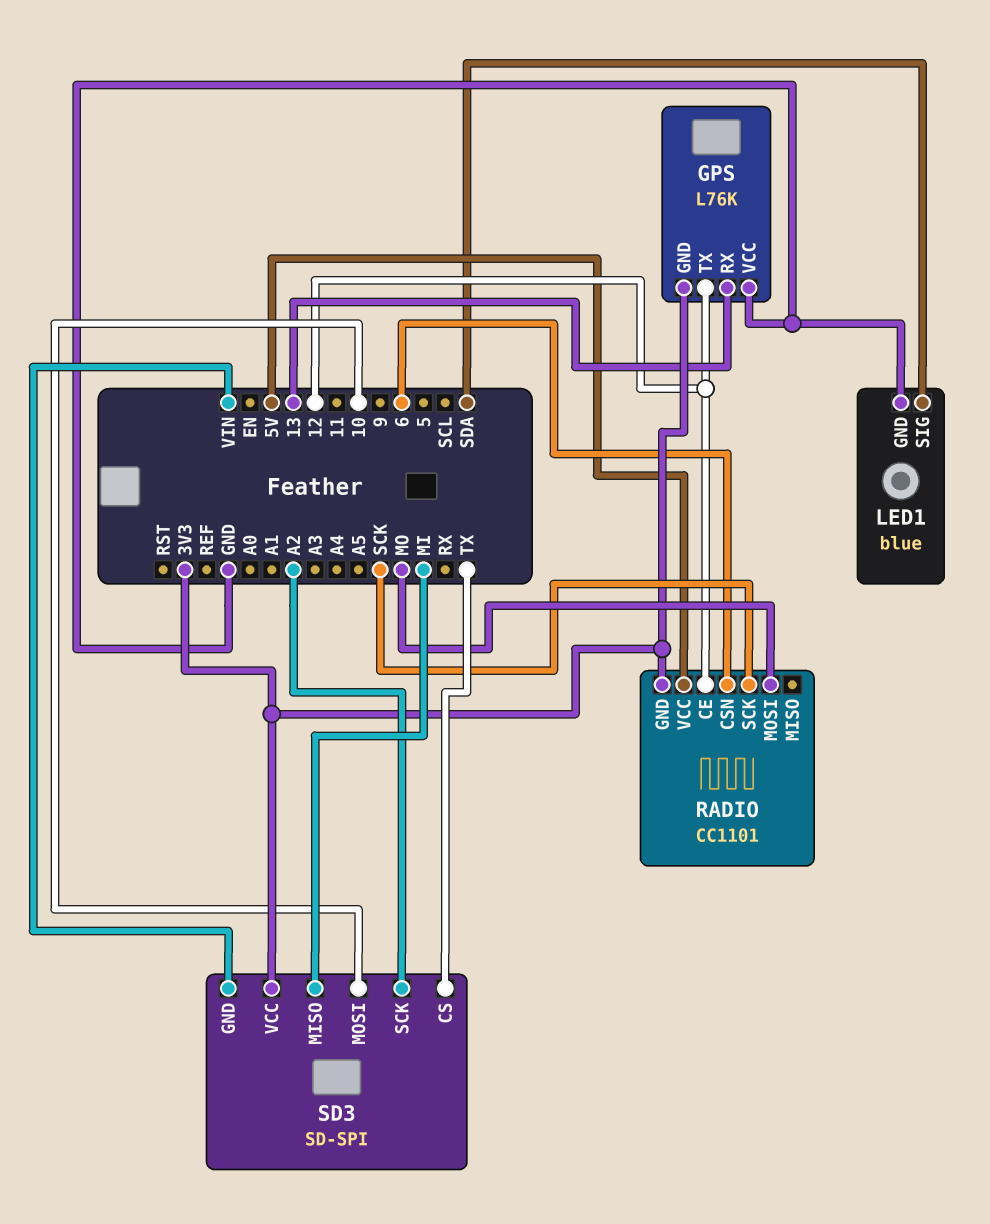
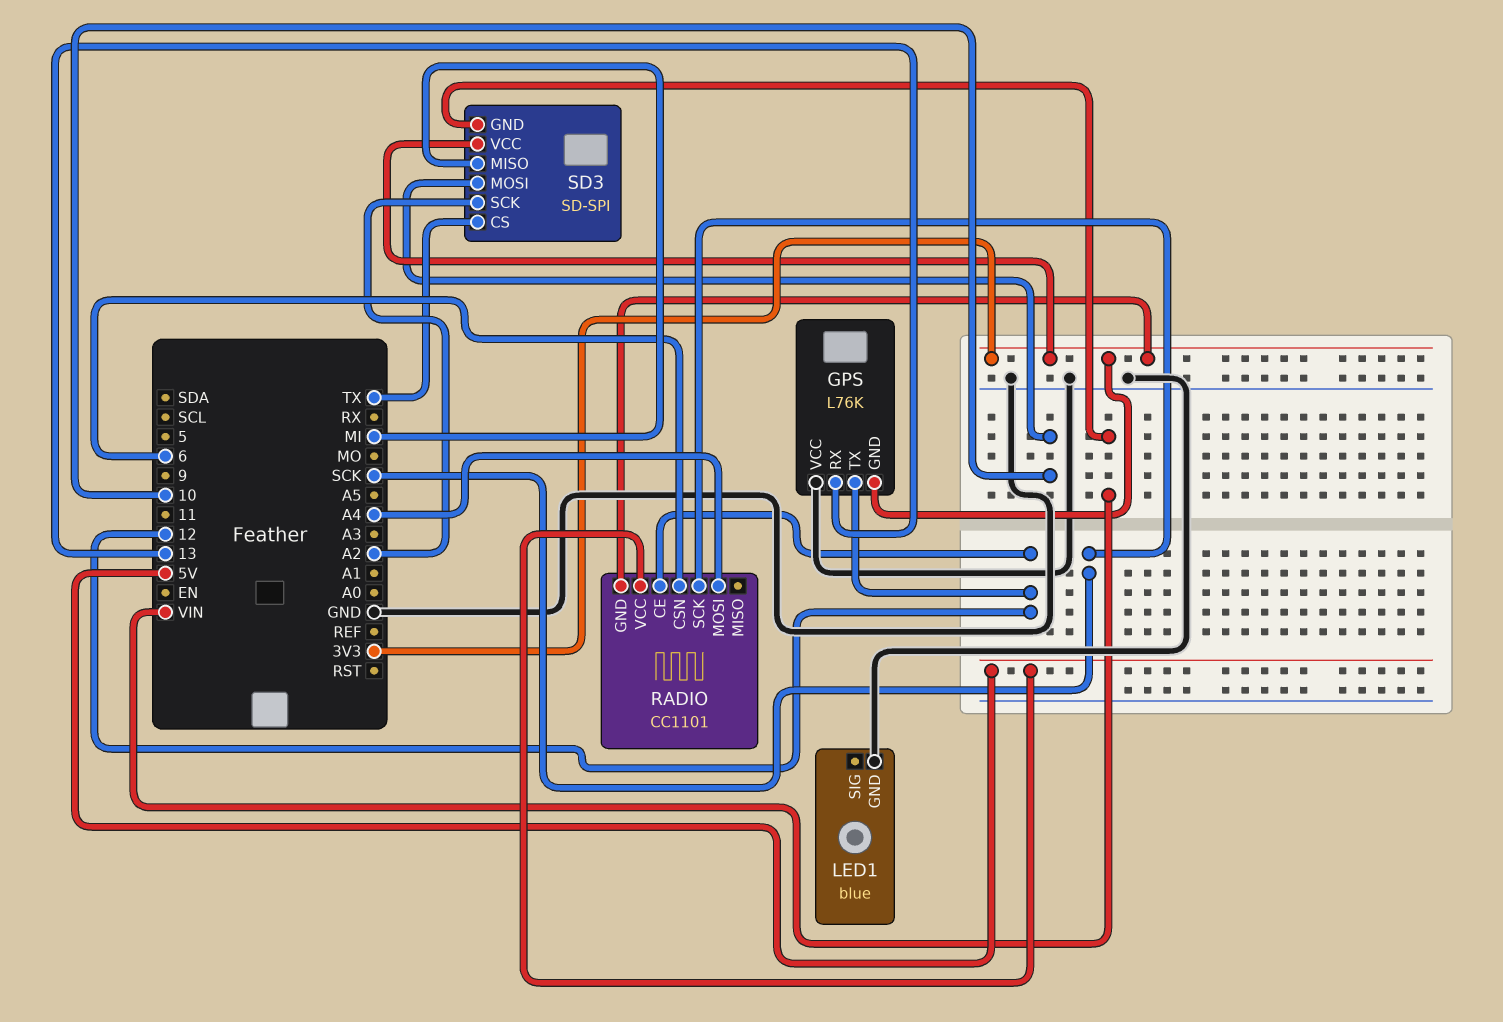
LED1 pin SIG: SDA -> none
RADIO pin MOSI: MO -> A4

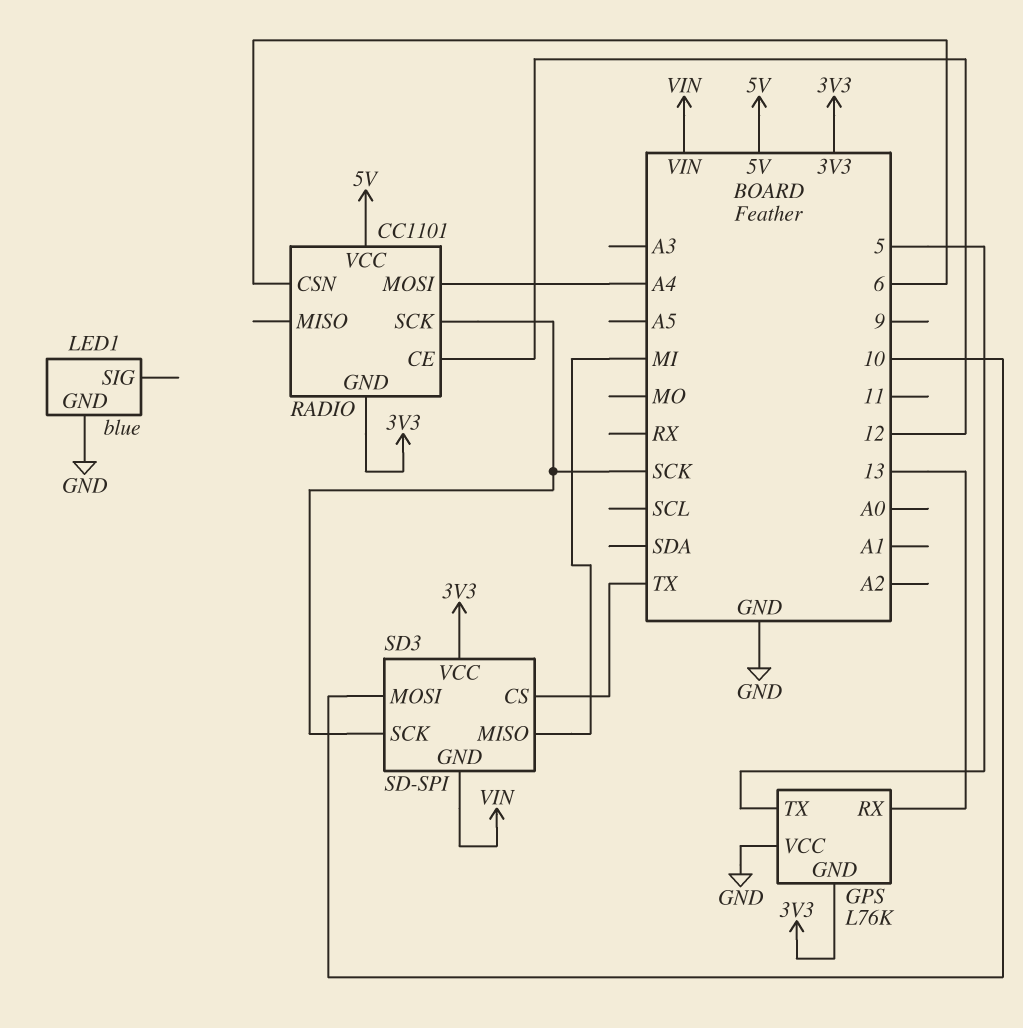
GPS pin TX: 12 -> 5
SD3 pin SCK: A2 -> SCK

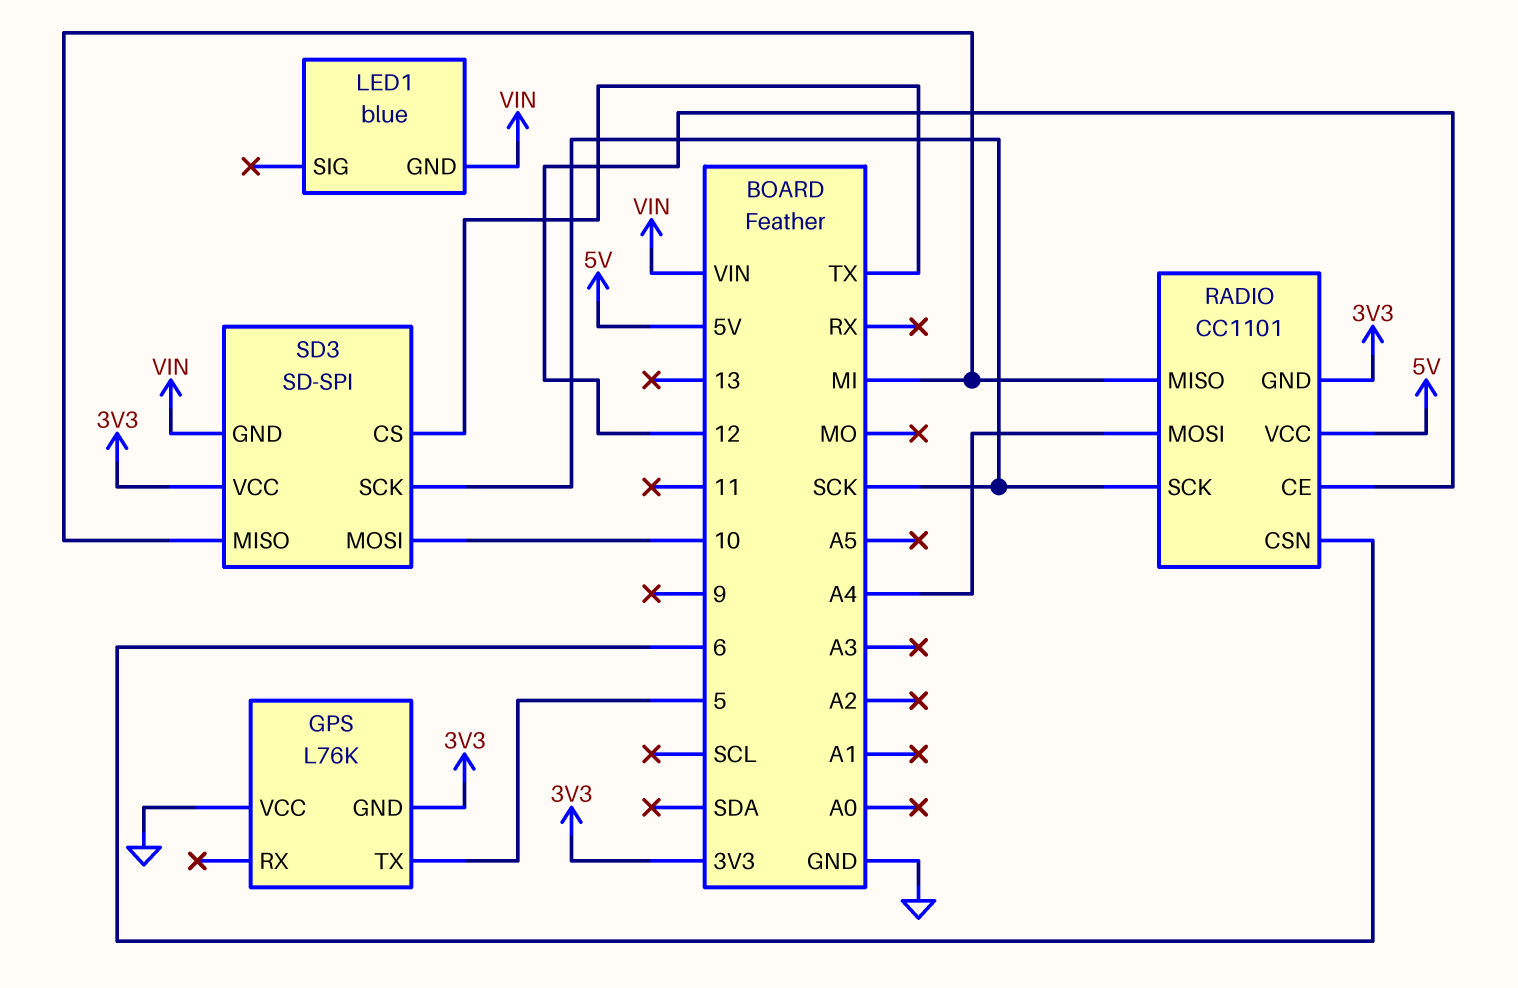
GPS pin RX: 13 -> none
LED1 pin GND: GND -> VIN
RADIO pin MISO: none -> MI

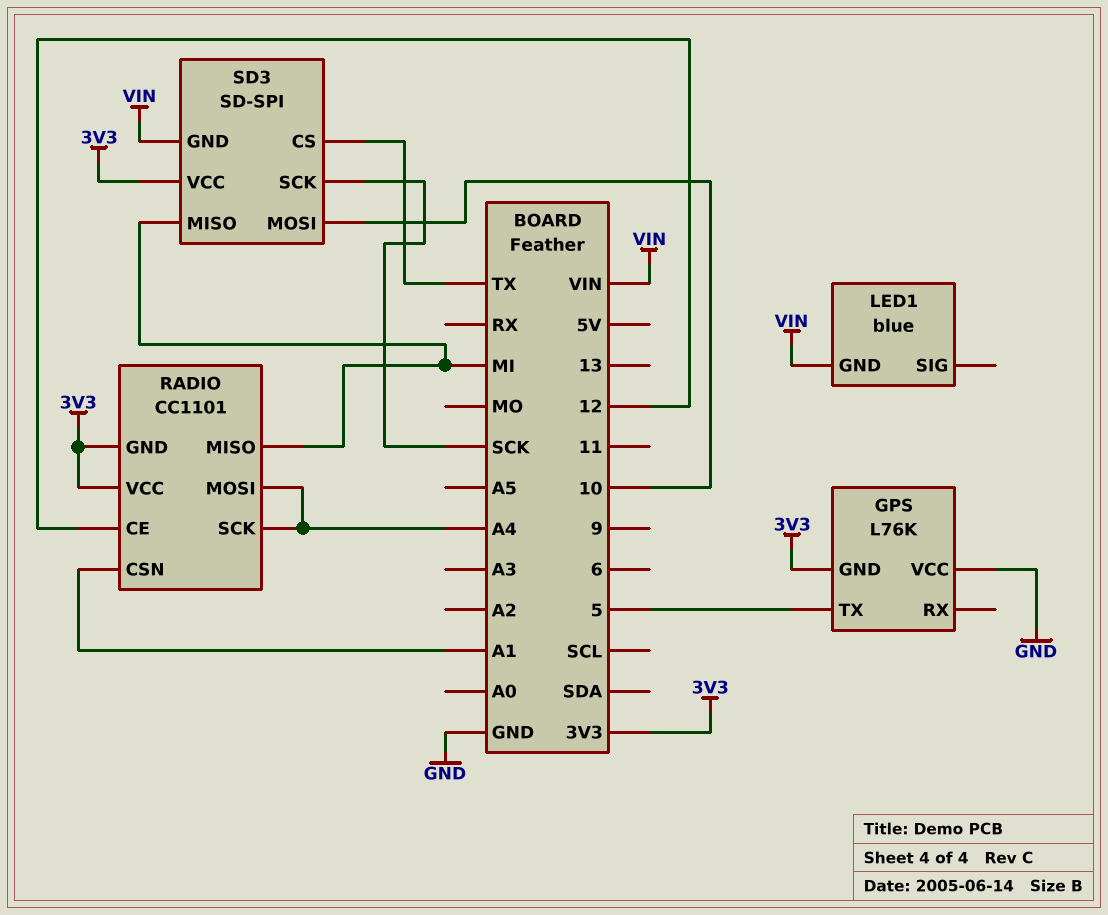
RADIO pin CSN: 6 -> A1
RADIO pin SCK: SCK -> A4
RADIO pin VCC: 5V -> 3V3

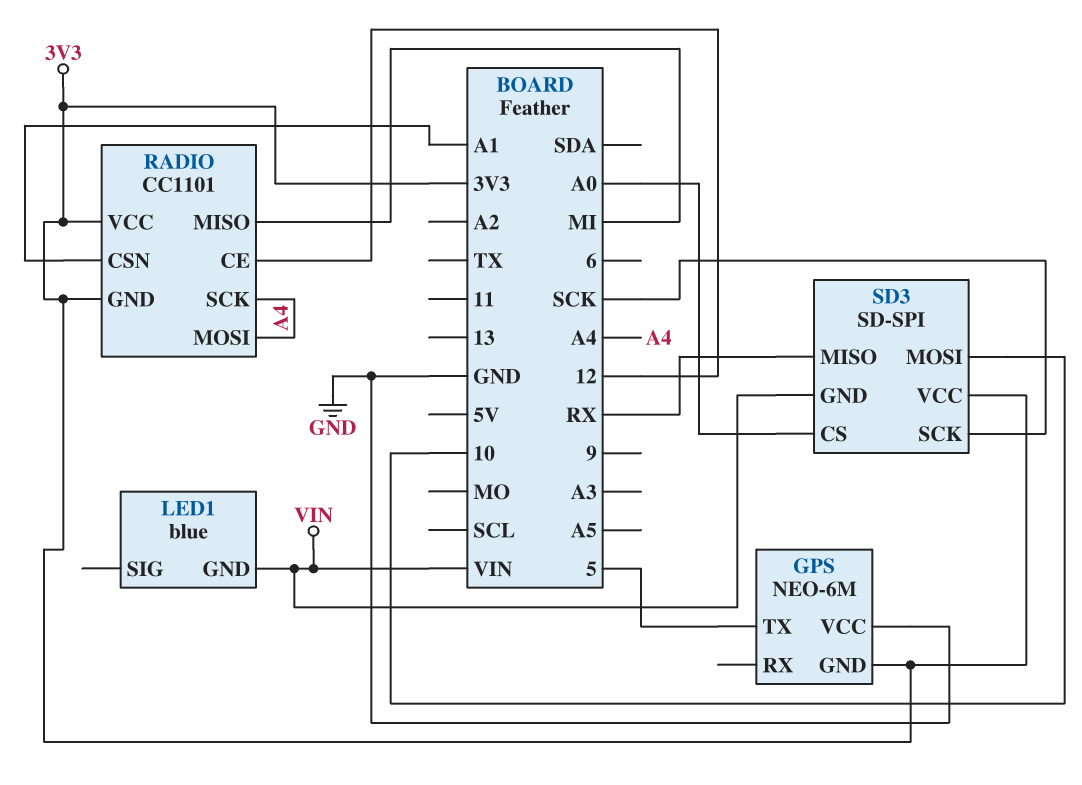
GPS: L76K -> NEO-6M
SD3 pin CS: TX -> A0
SD3 pin MISO: MI -> RX

